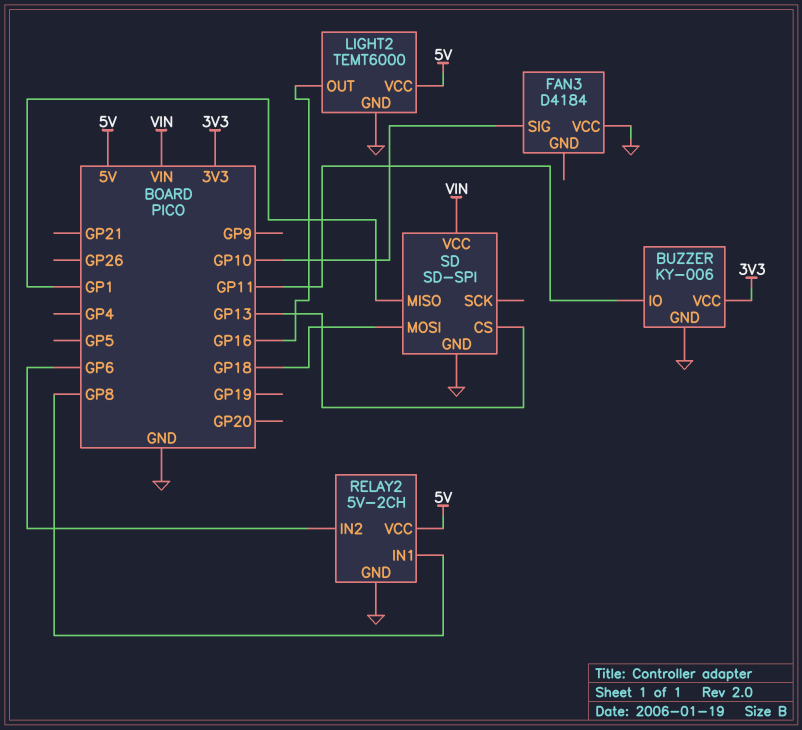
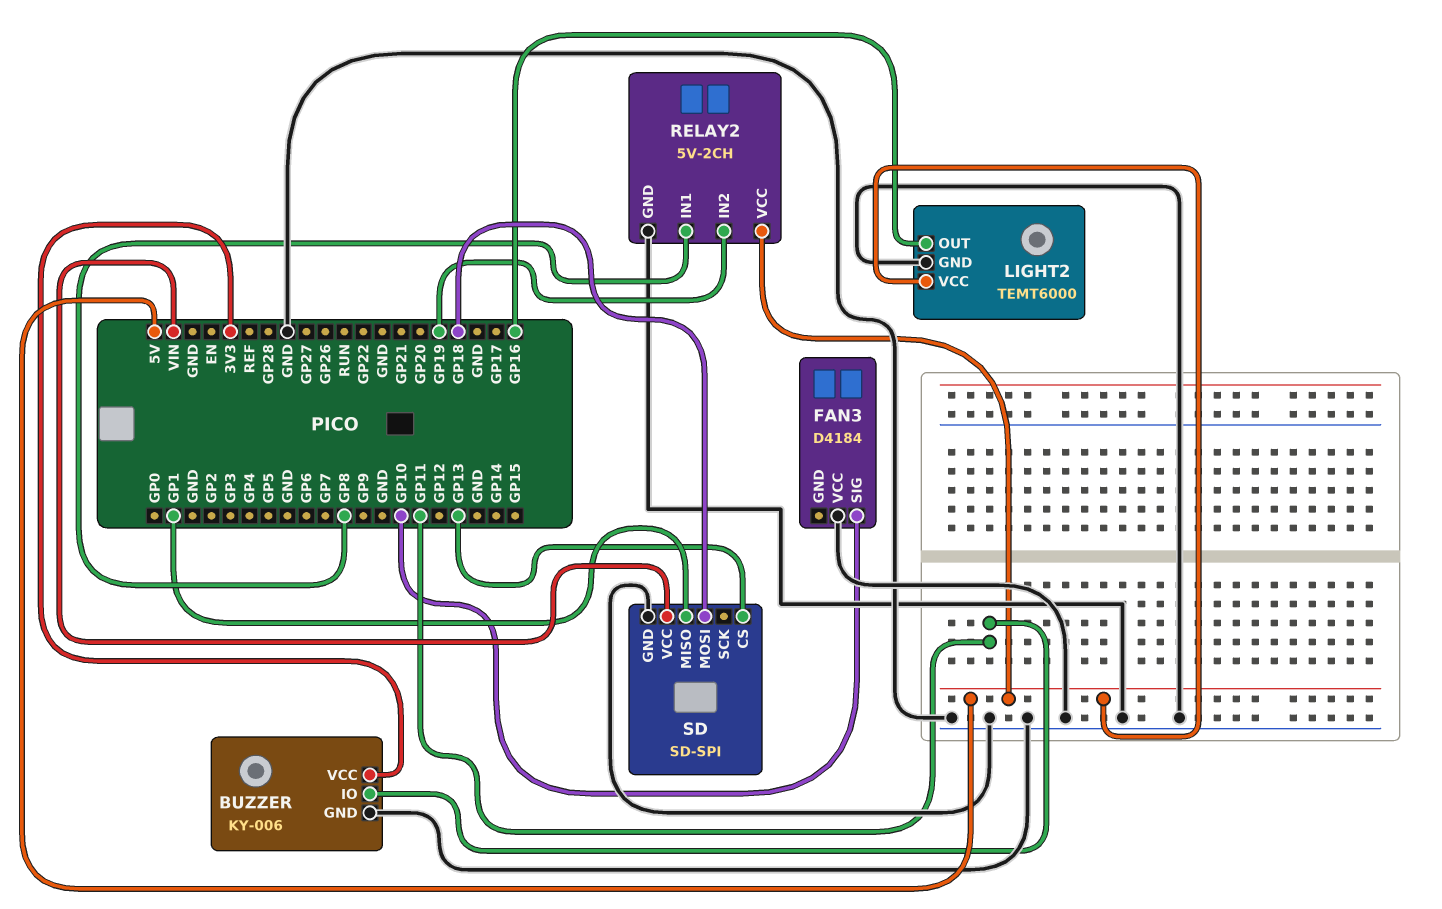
RELAY2 pin IN2: GP6 -> GP19

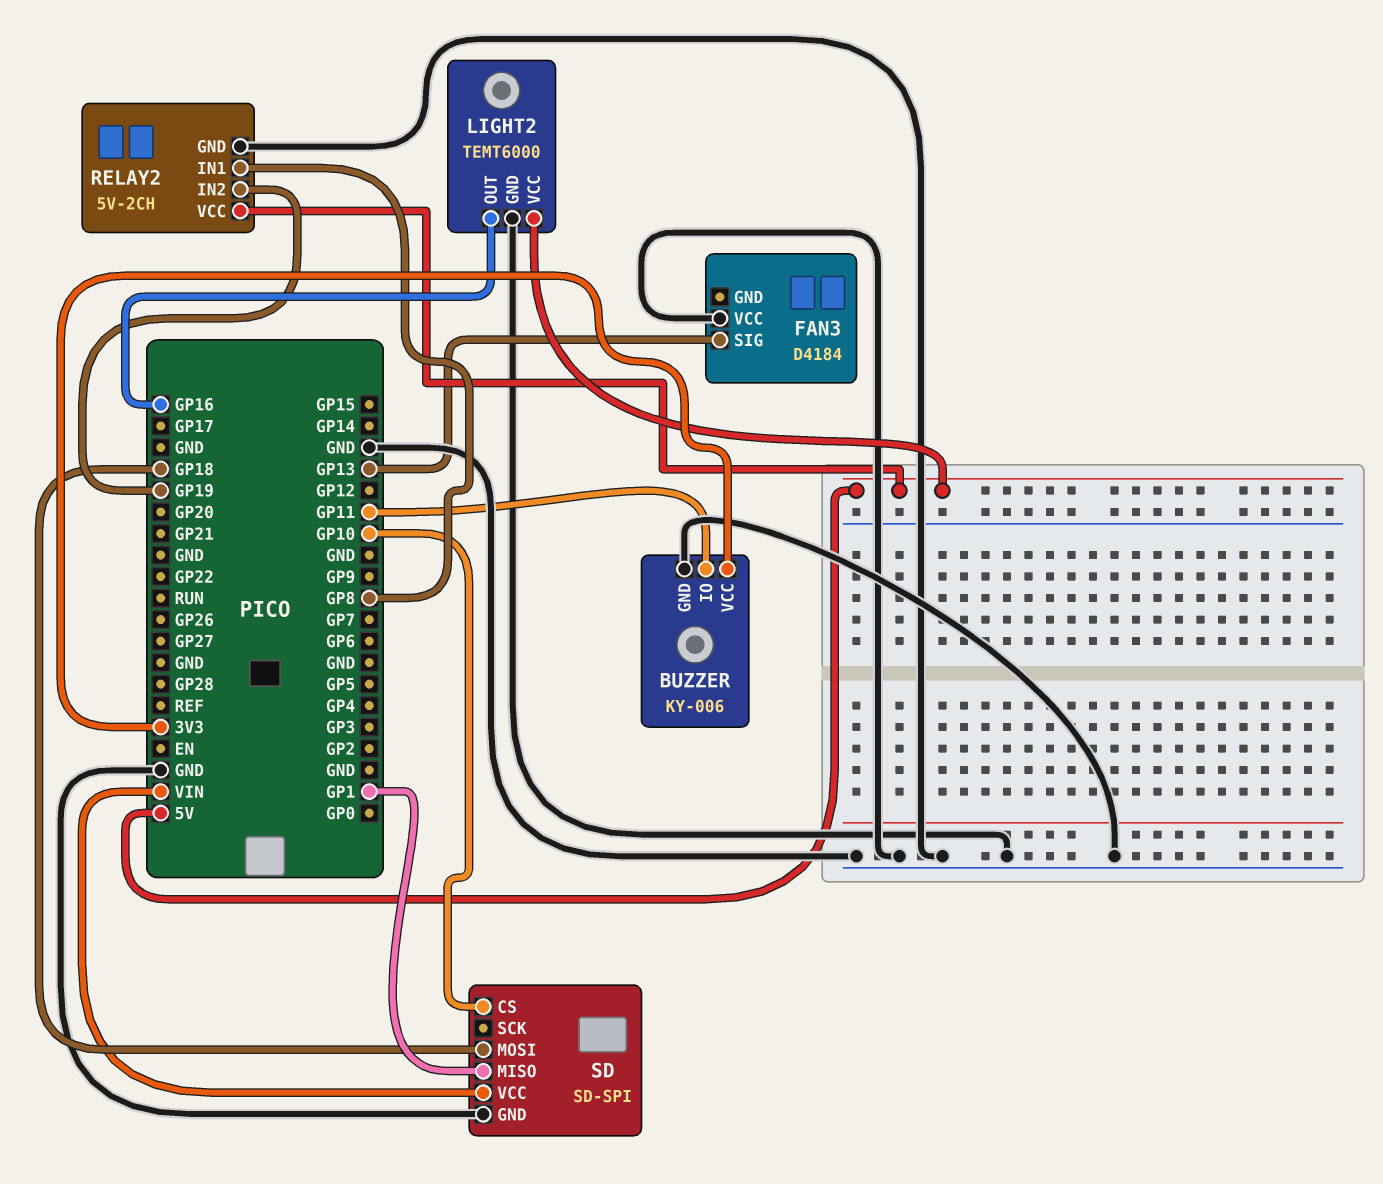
FAN3 pin SIG: GP10 -> GP13
SD pin CS: GP13 -> GP10

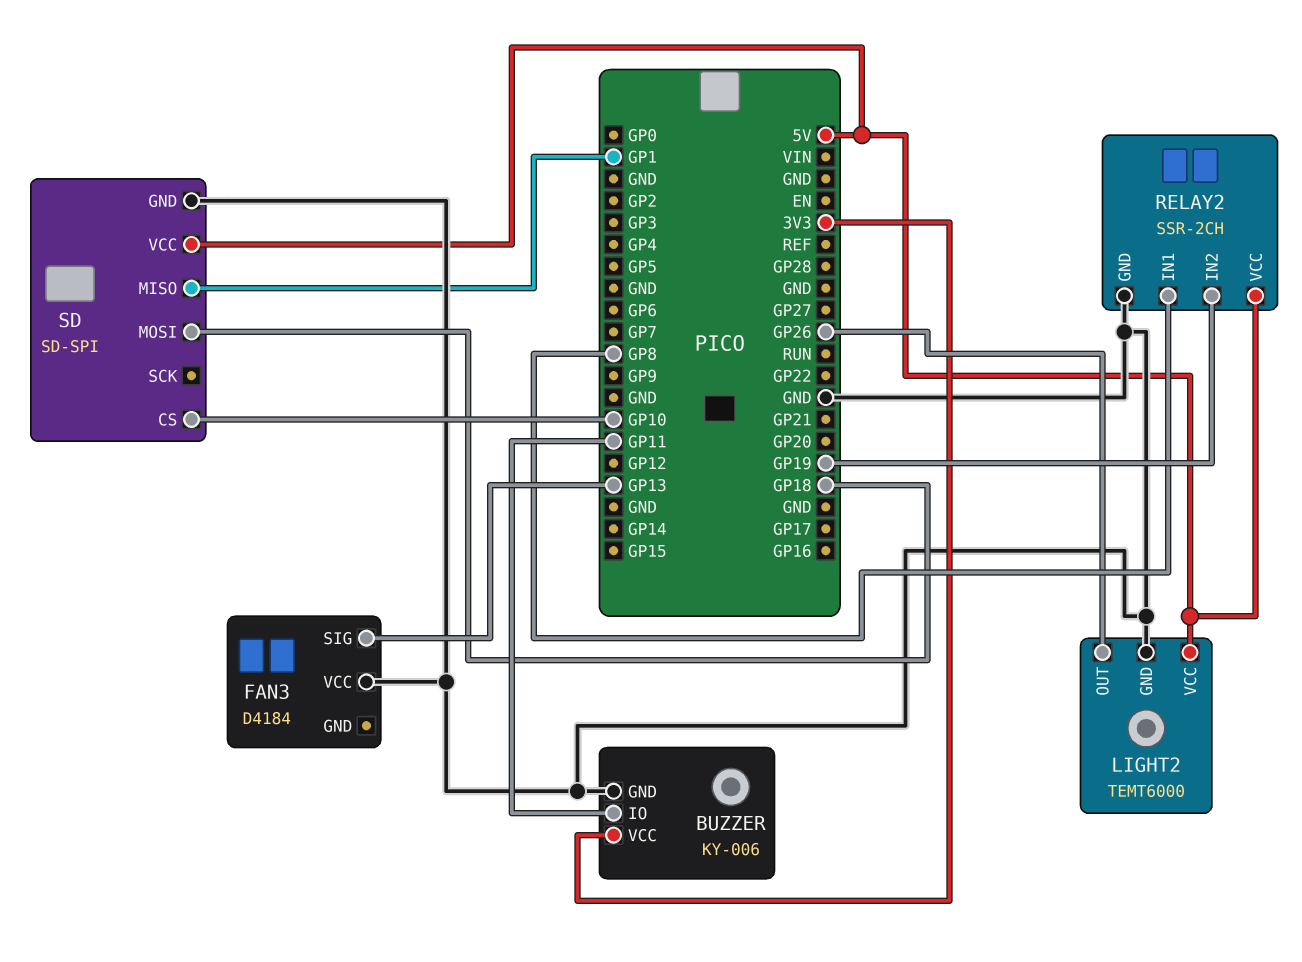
LIGHT2 pin OUT: GP16 -> GP26
RELAY2: 5V-2CH -> SSR-2CH
SD pin VCC: VIN -> 5V

